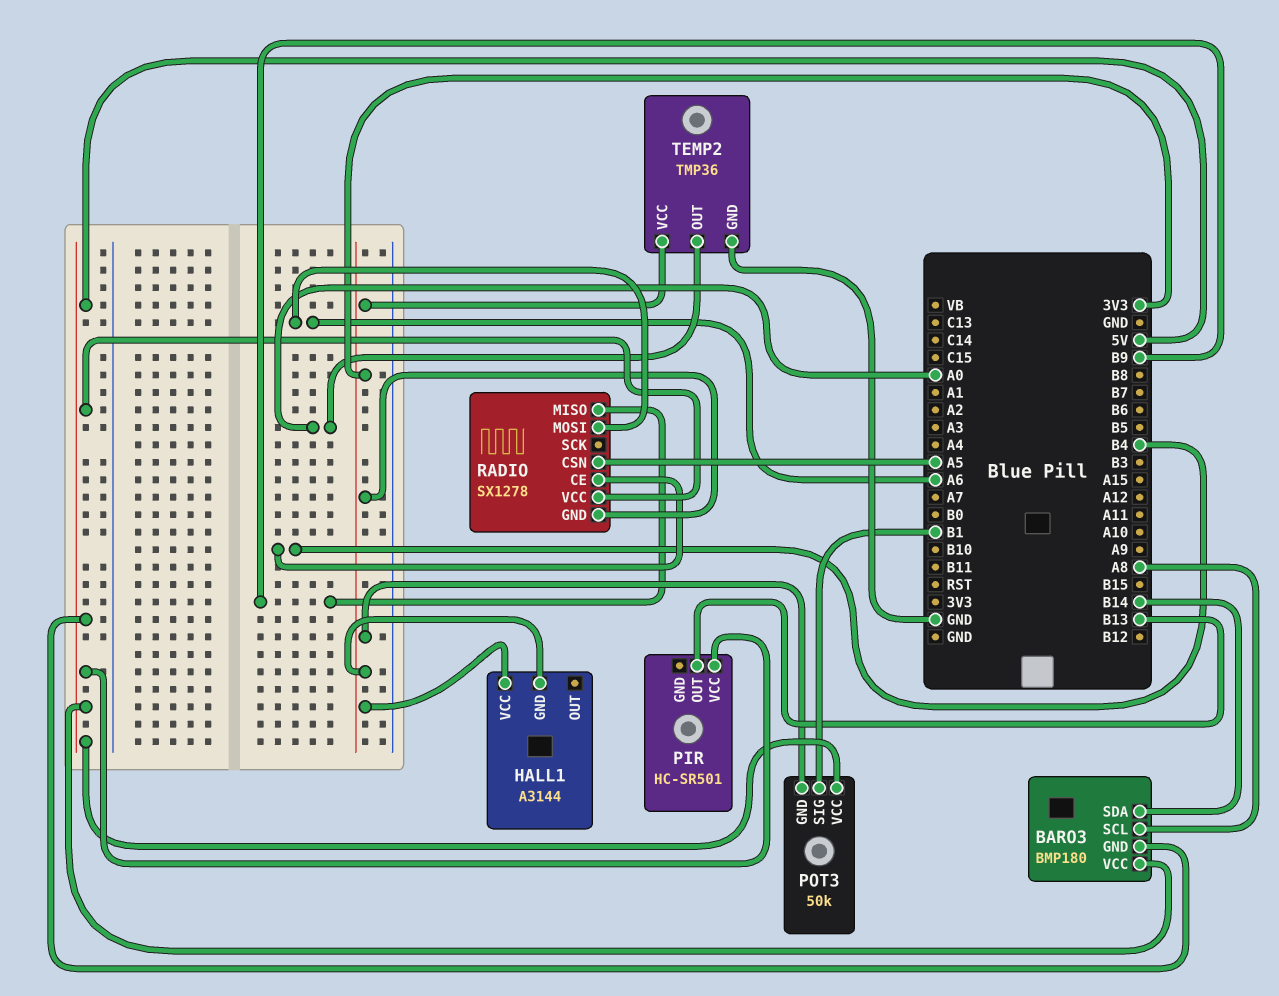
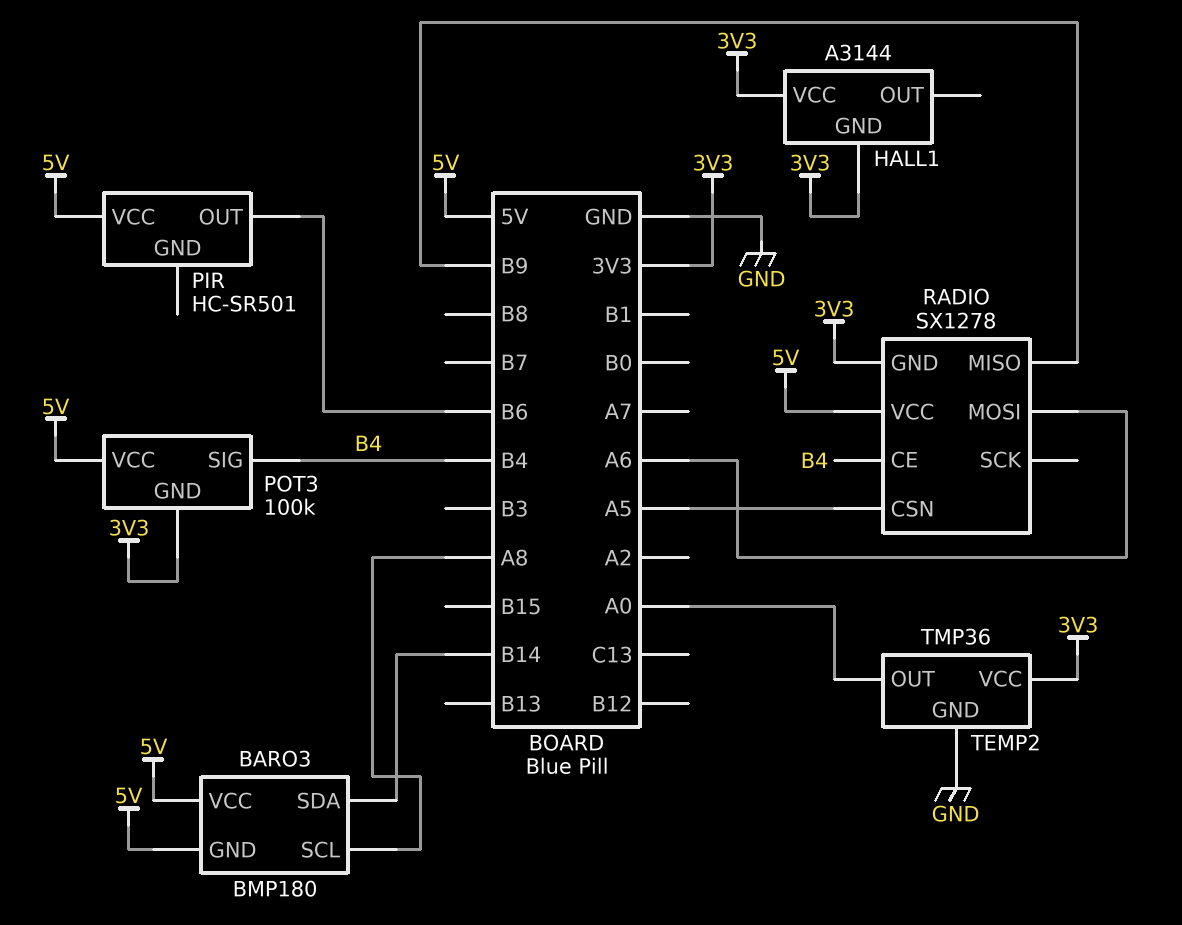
PIR pin OUT: B13 -> B6
POT3: 50k -> 100k
POT3 pin SIG: B1 -> B4

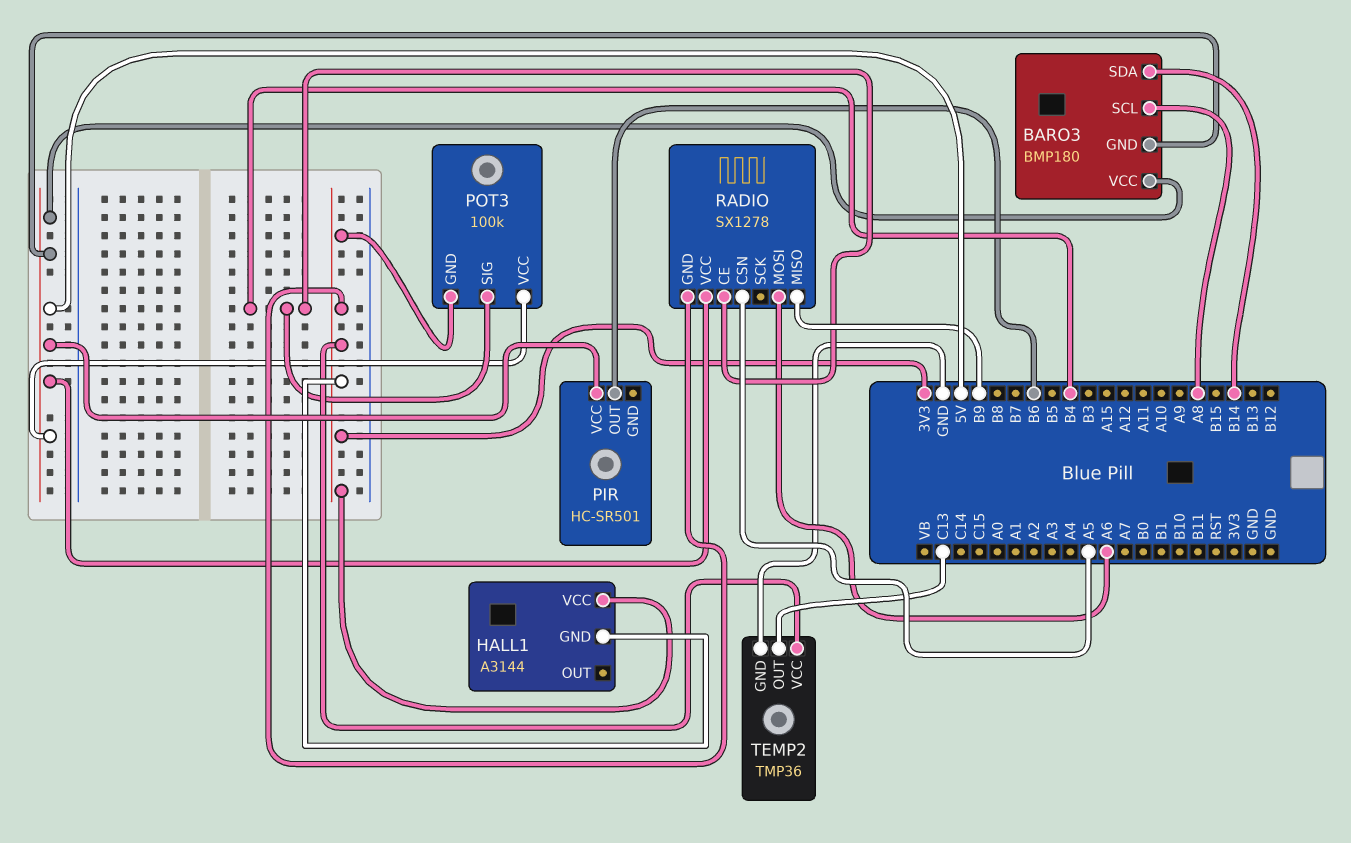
TEMP2 pin OUT: A0 -> C13

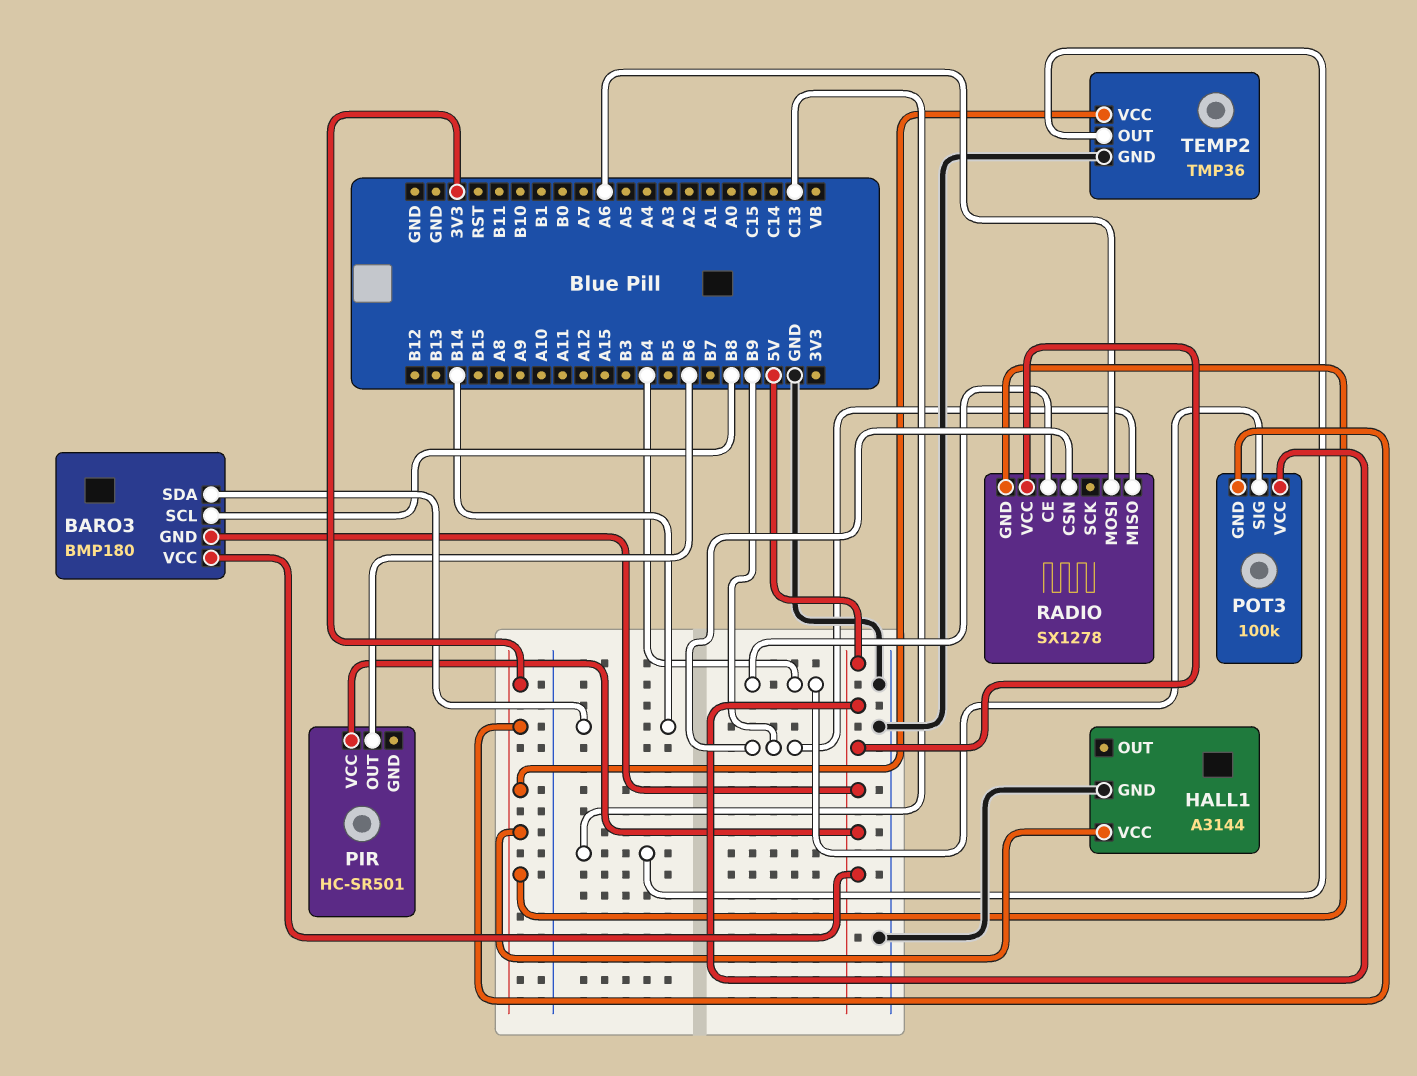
BARO3 pin SCL: A8 -> B8
HALL1 pin GND: 3V3 -> GND
RADIO pin CSN: A5 -> B9

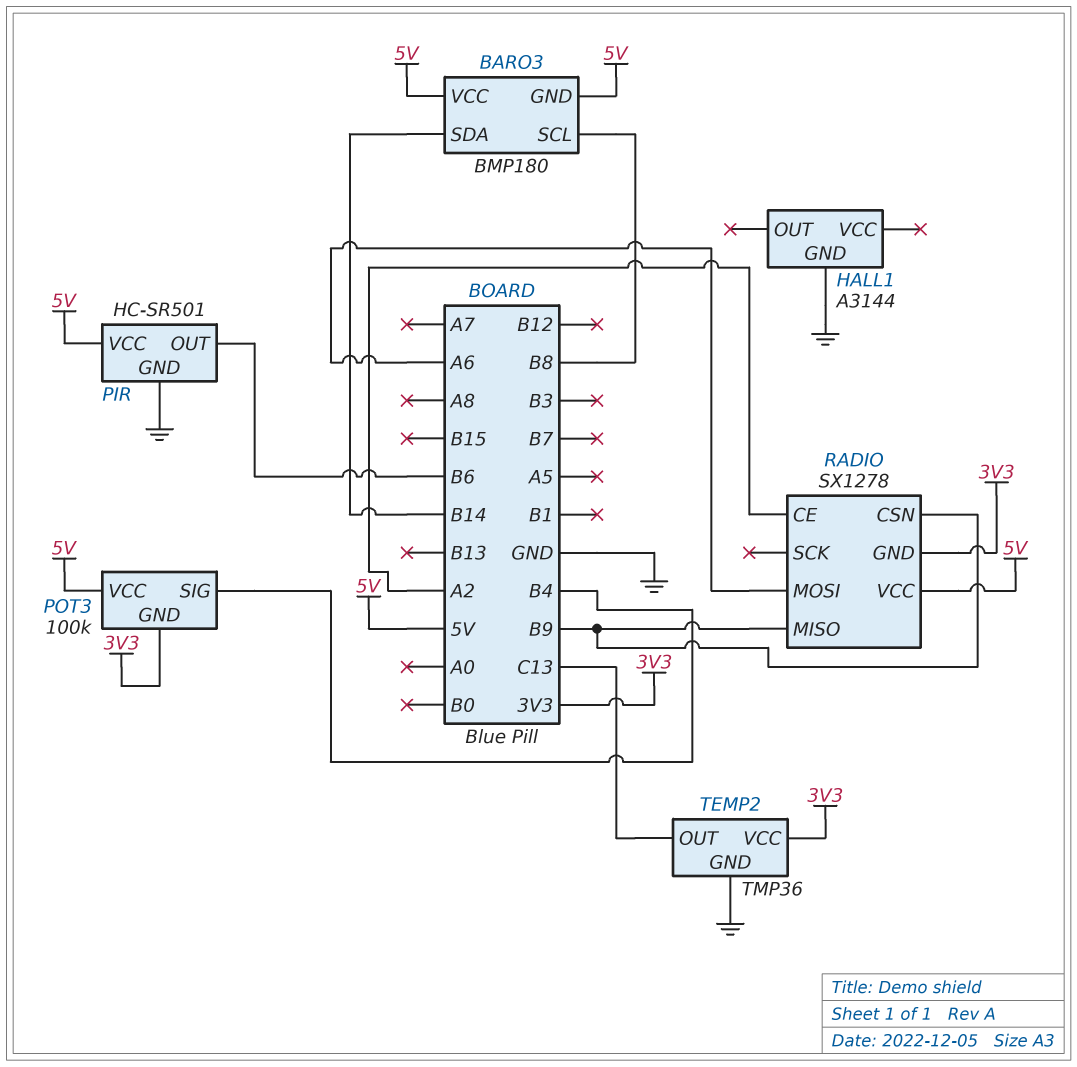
HALL1 pin VCC: 3V3 -> none
PIR pin GND: none -> GND
RADIO pin CE: B4 -> A2

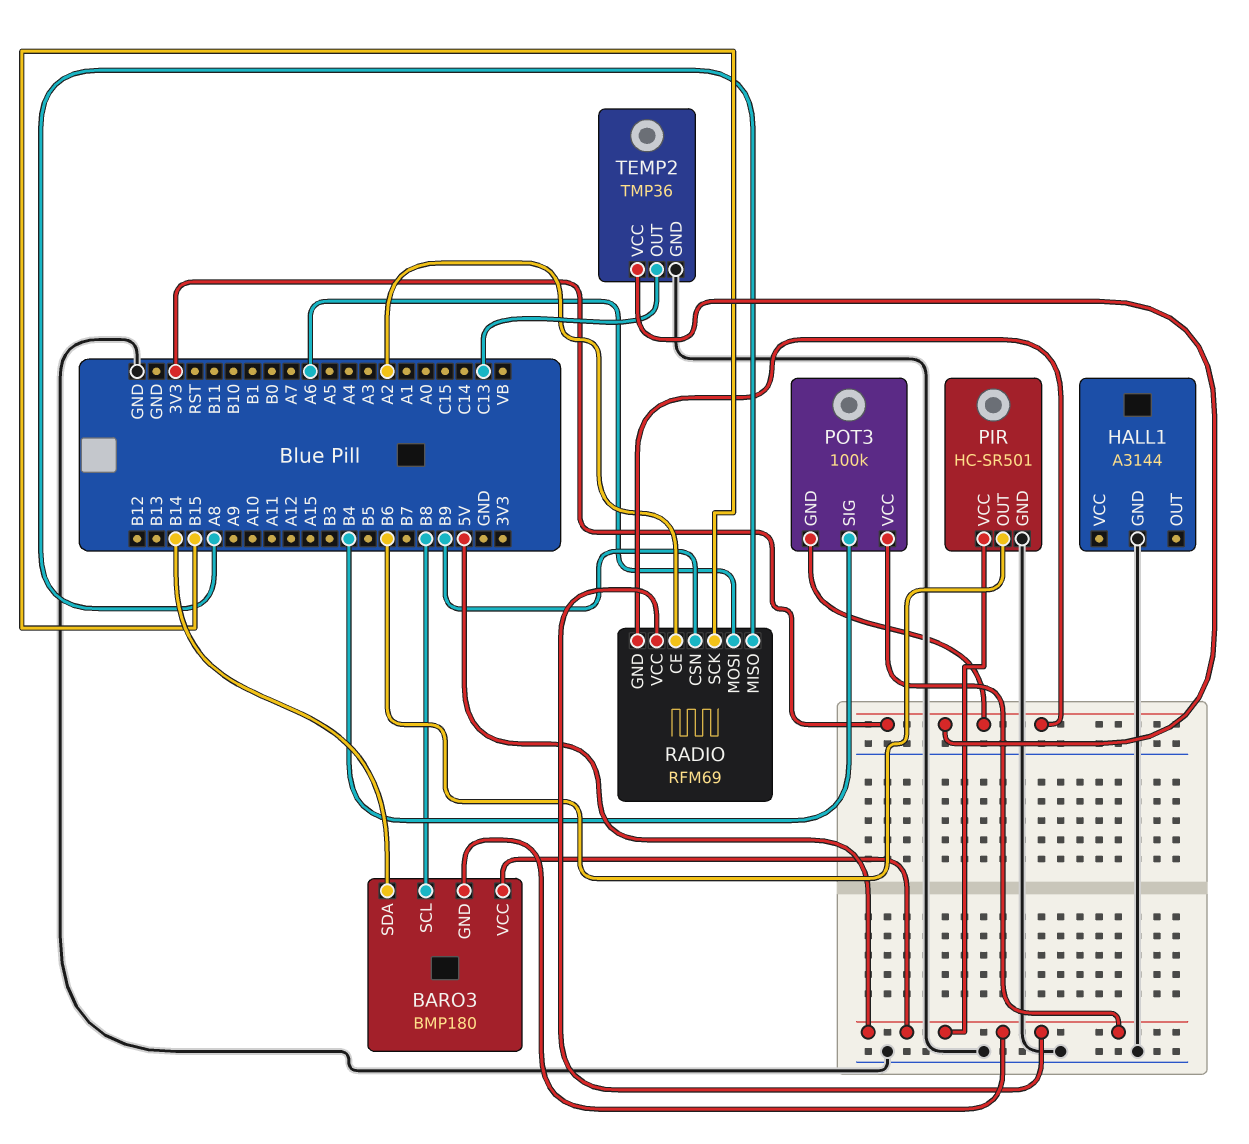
RADIO: SX1278 -> RFM69
RADIO pin MISO: B9 -> A8
RADIO pin SCK: none -> B15

